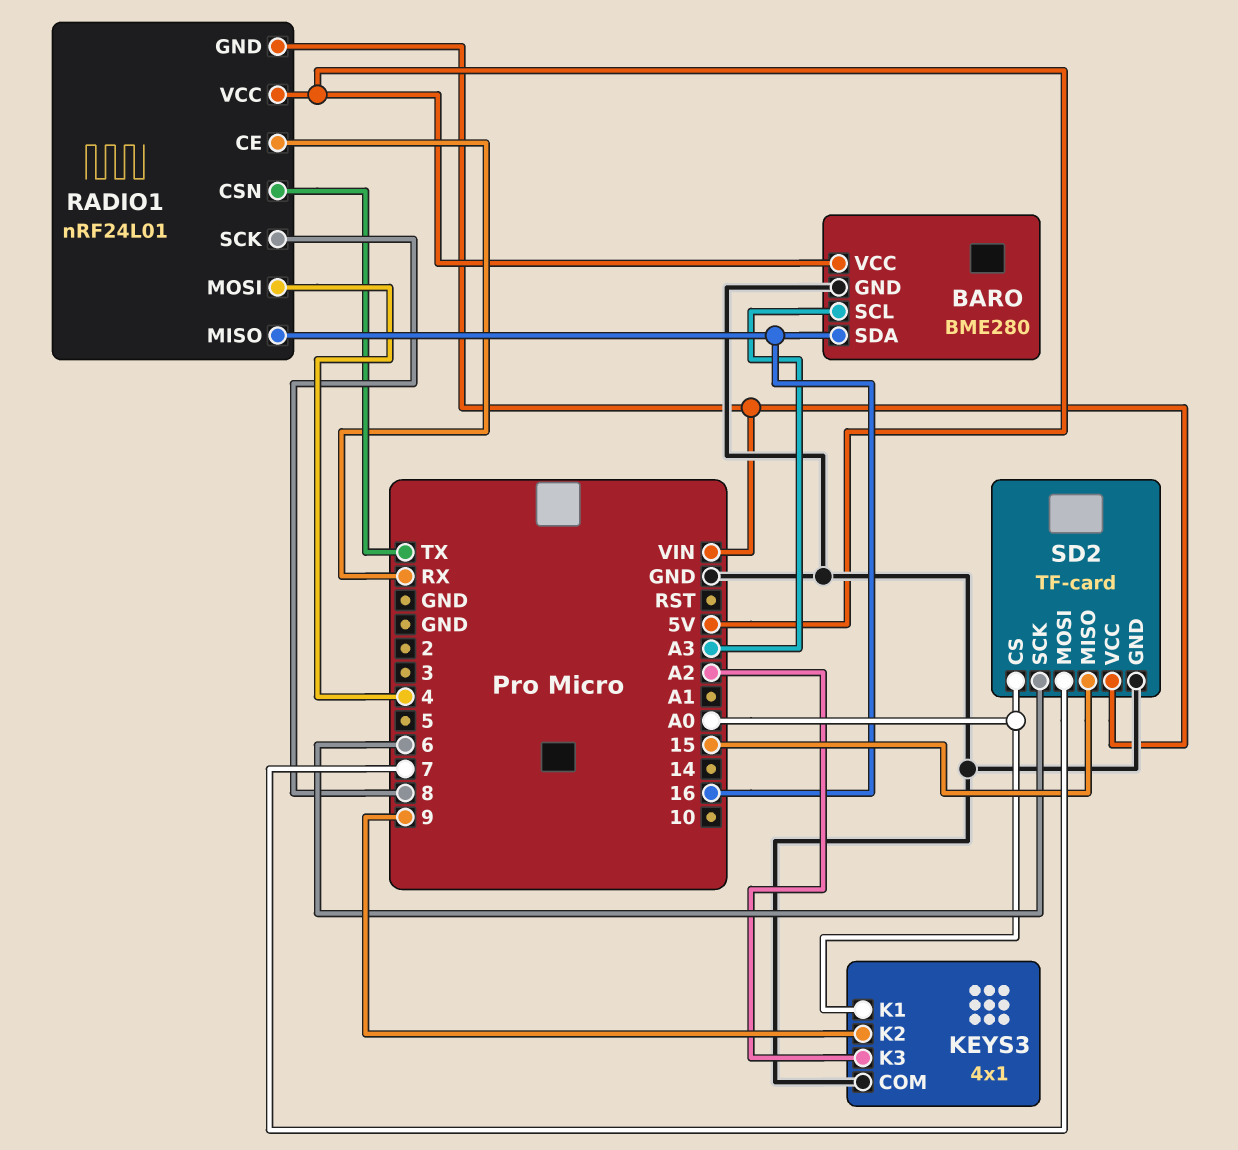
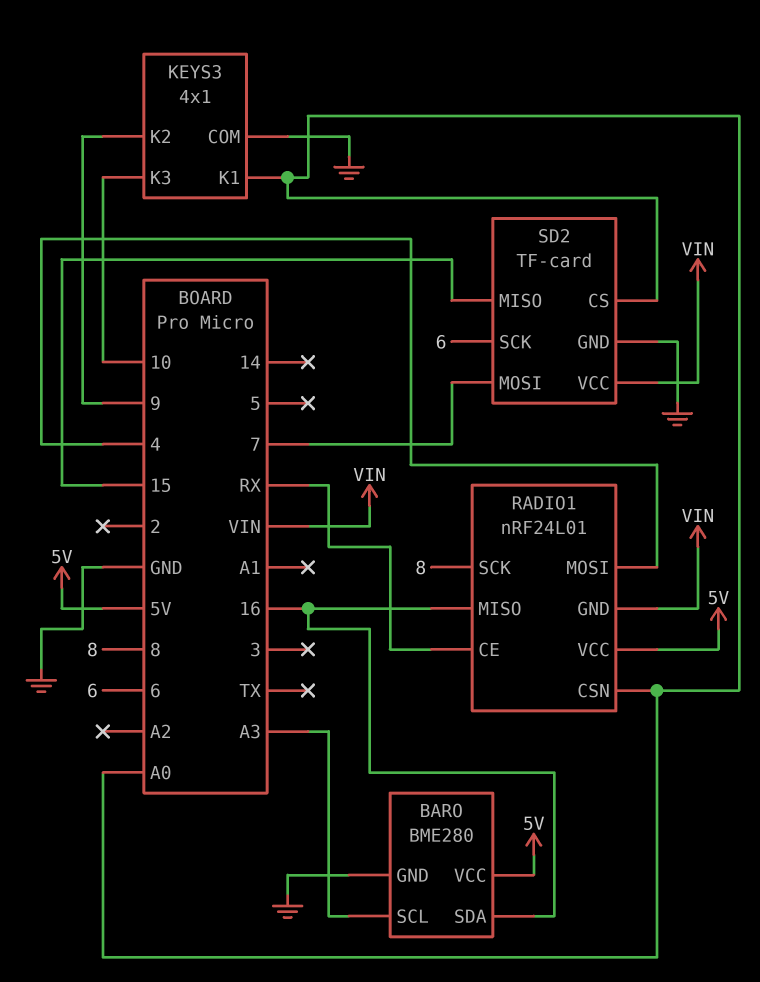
KEYS3 pin K3: A2 -> 10
RADIO1 pin CSN: TX -> A0

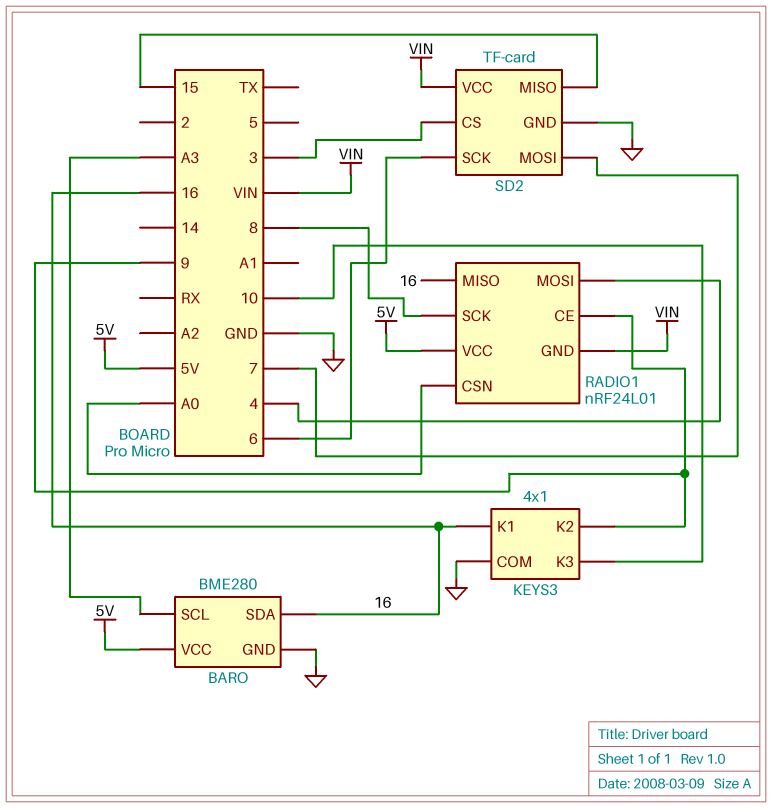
KEYS3 pin K1: A0 -> 16
RADIO1 pin CE: RX -> 9
SD2 pin CS: A0 -> 3

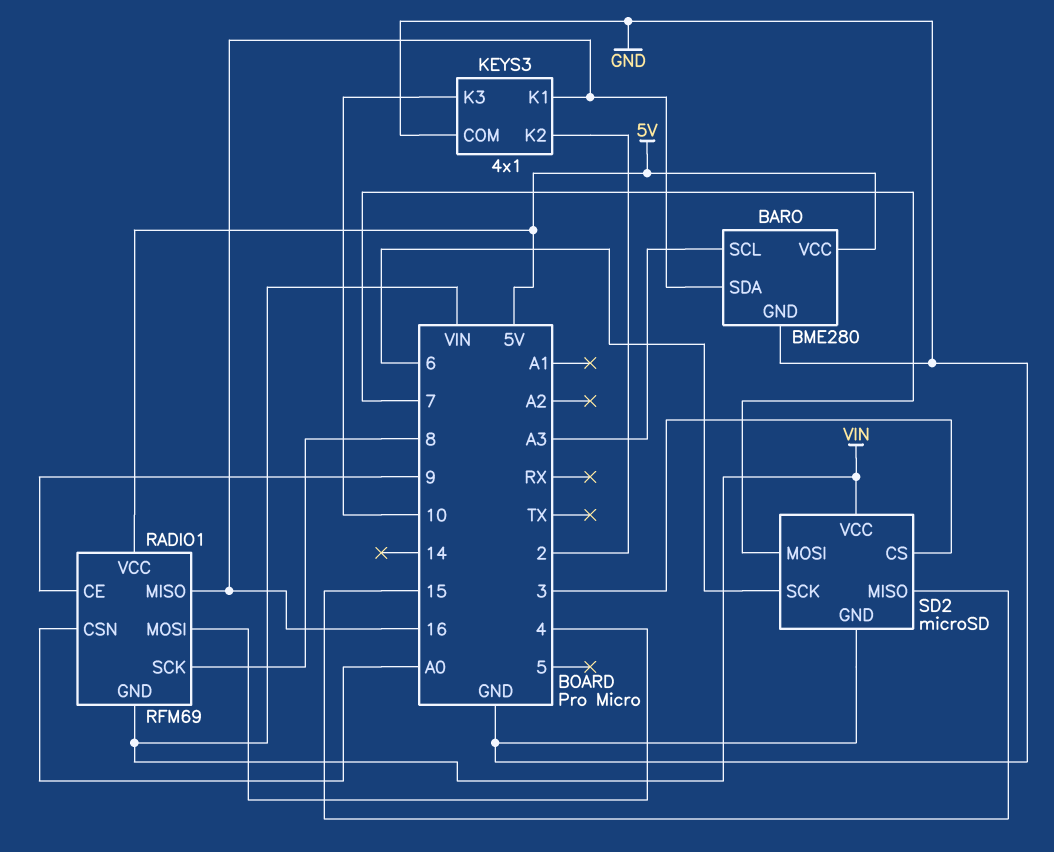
KEYS3 pin K2: 9 -> 2
RADIO1: nRF24L01 -> RFM69
SD2: TF-card -> microSD

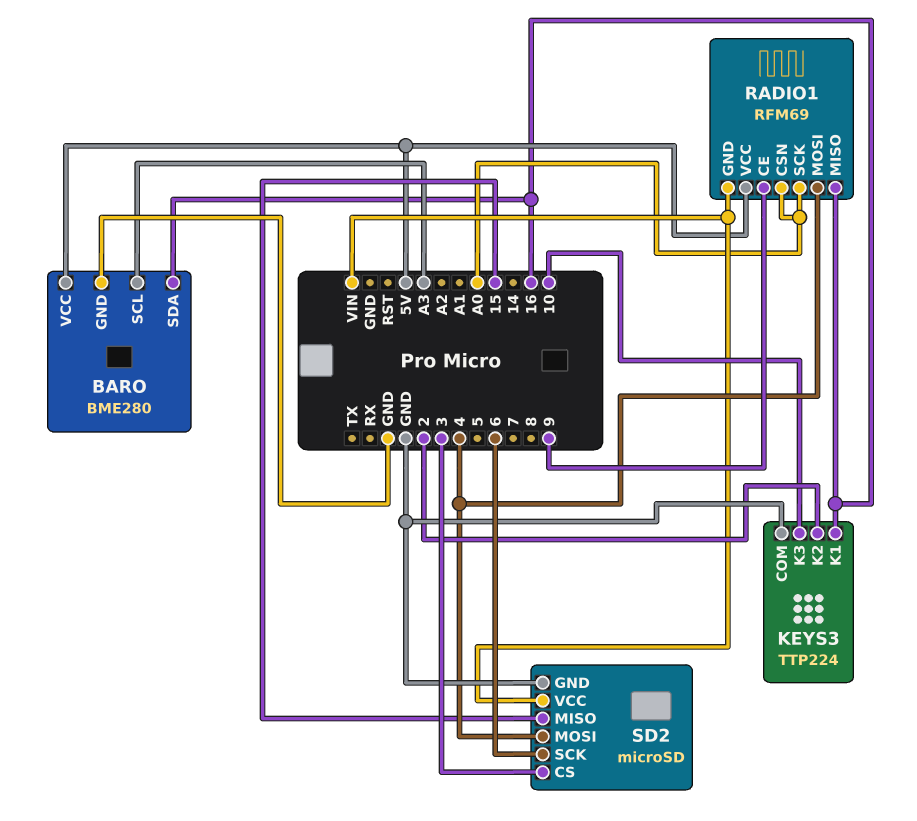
KEYS3: 4x1 -> TTP224
RADIO1 pin SCK: 8 -> A0
SD2 pin MOSI: 7 -> 4

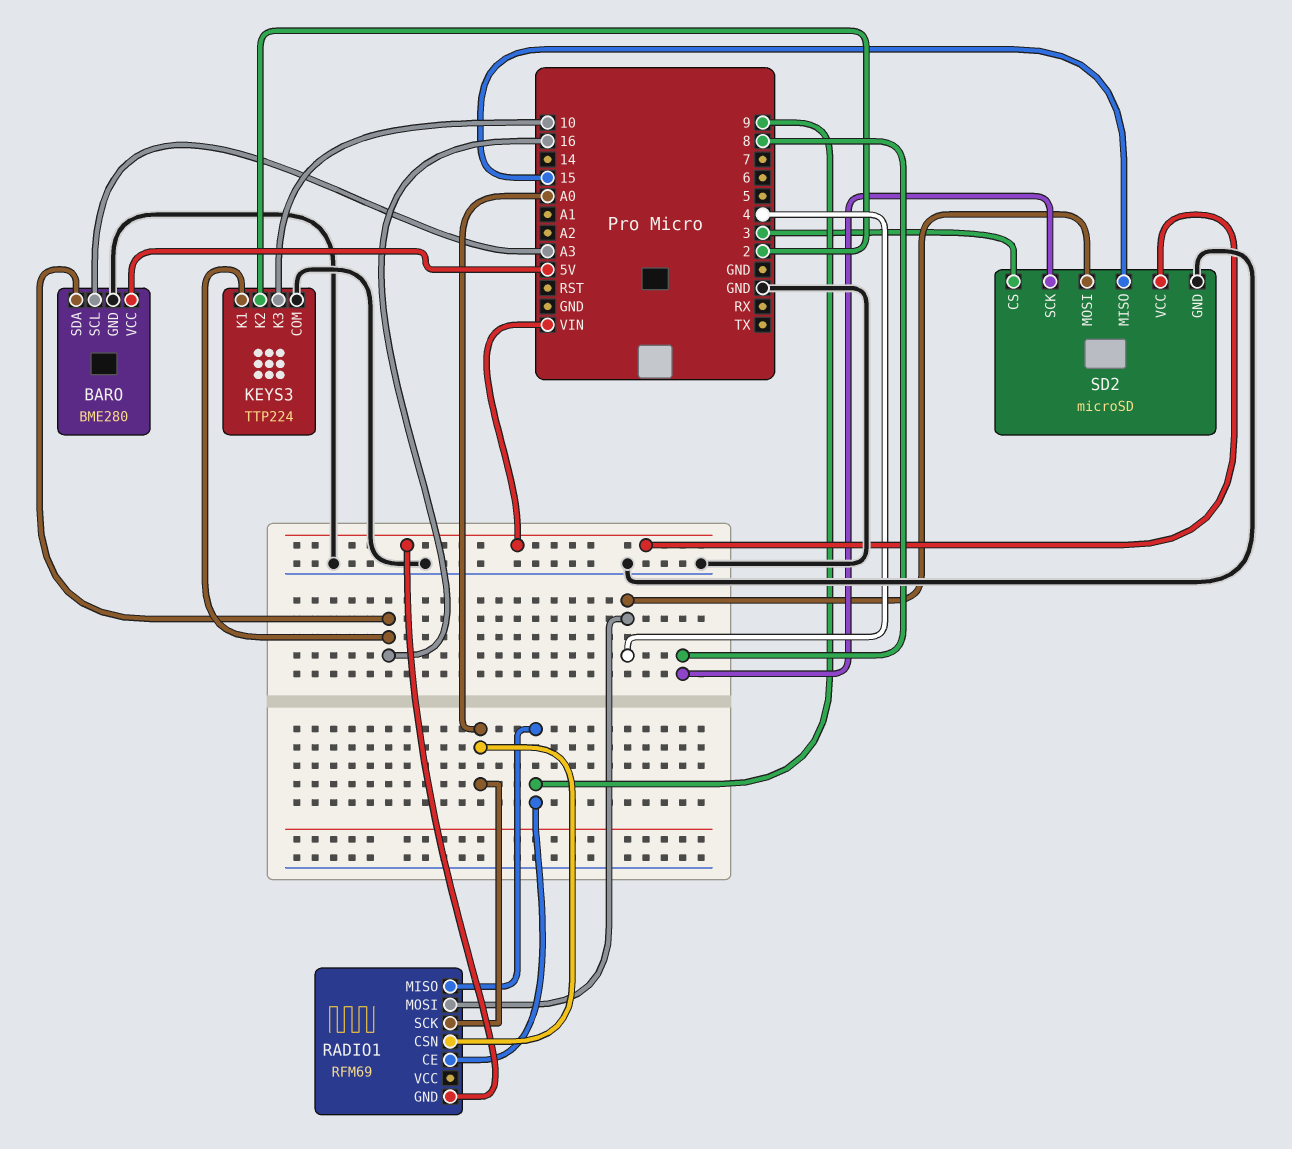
RADIO1 pin MISO: 16 -> 9
RADIO1 pin VCC: 5V -> none
SD2 pin SCK: 6 -> 8

